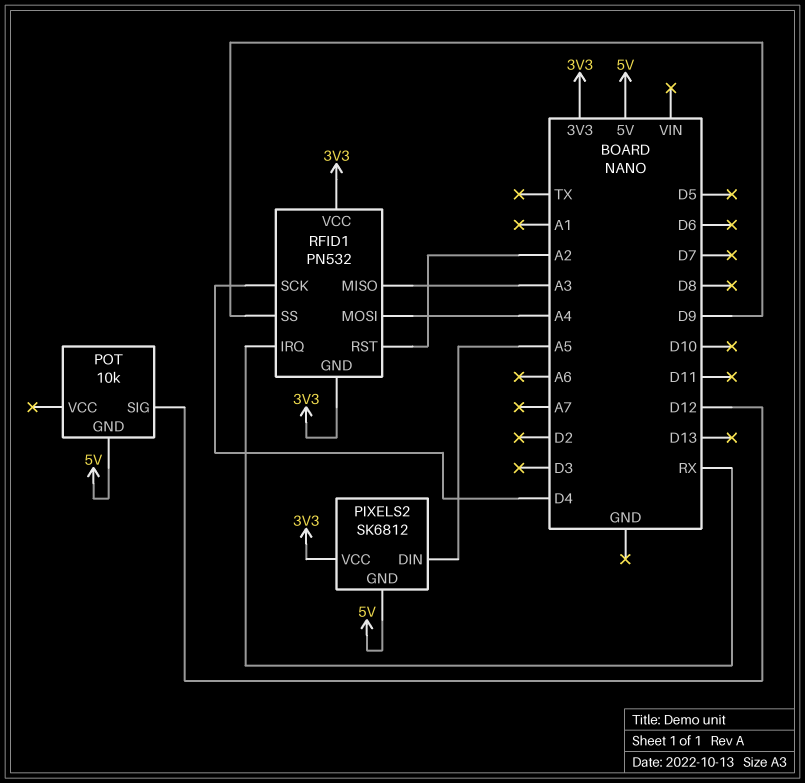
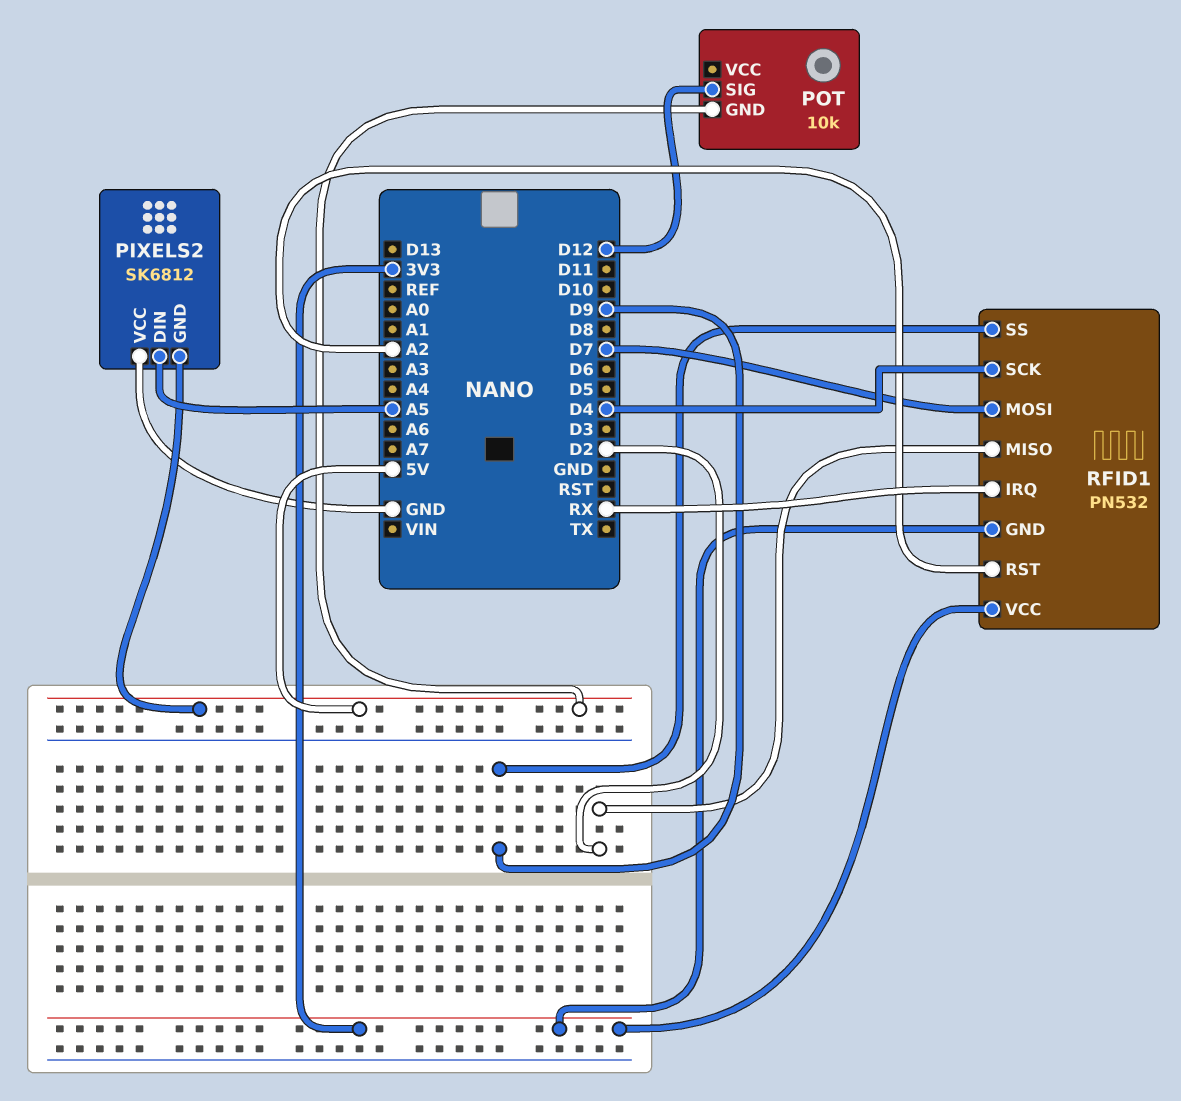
PIXELS2 pin VCC: 3V3 -> GND
RFID1 pin MISO: A3 -> D2
RFID1 pin MOSI: A4 -> D7

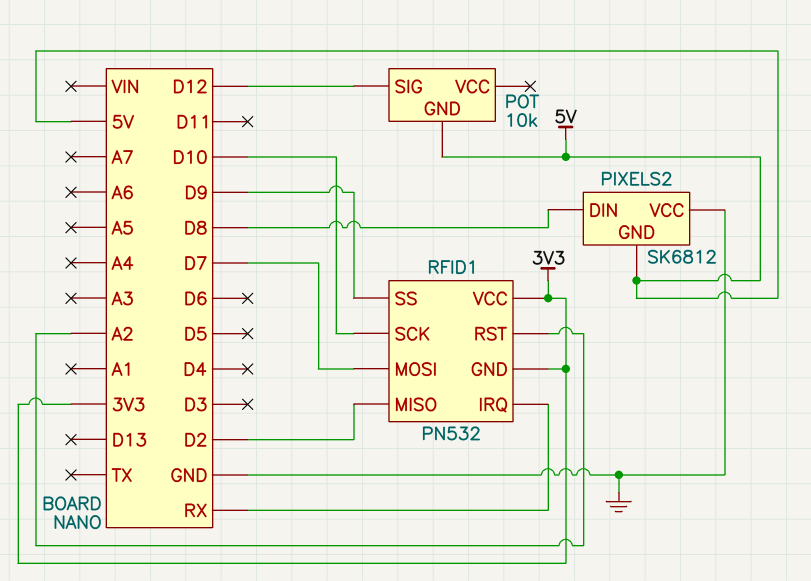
PIXELS2 pin DIN: A5 -> D8
RFID1 pin SCK: D4 -> D10

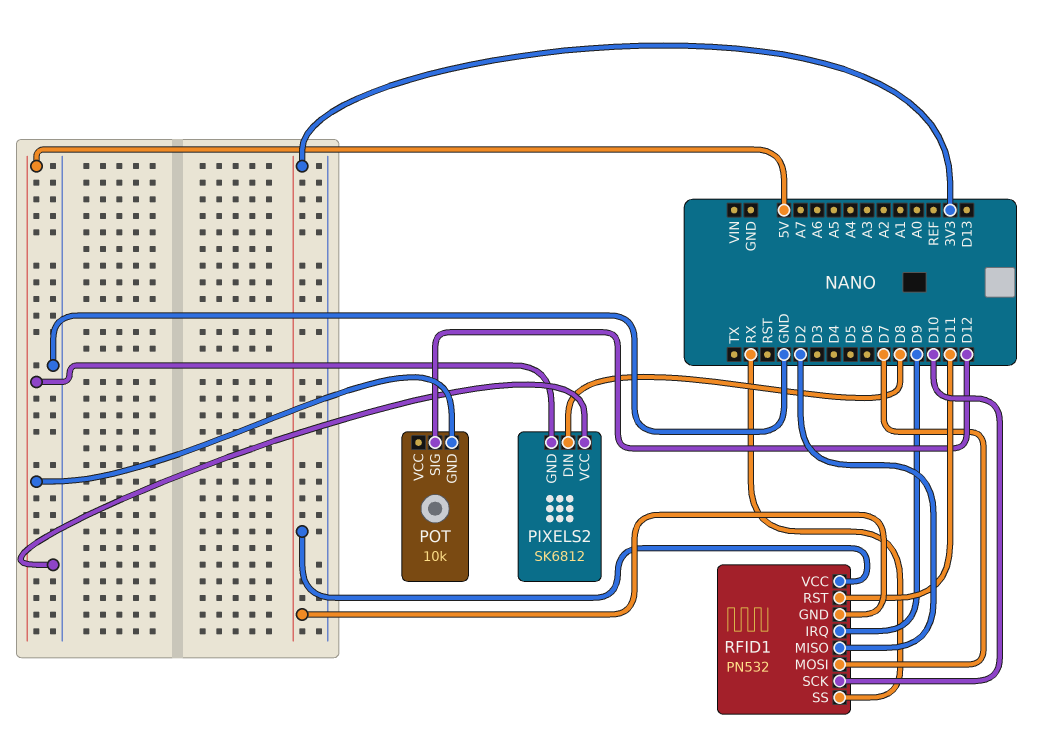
RFID1 pin IRQ: RX -> D9
RFID1 pin RST: A2 -> D11
RFID1 pin SS: D9 -> RX

